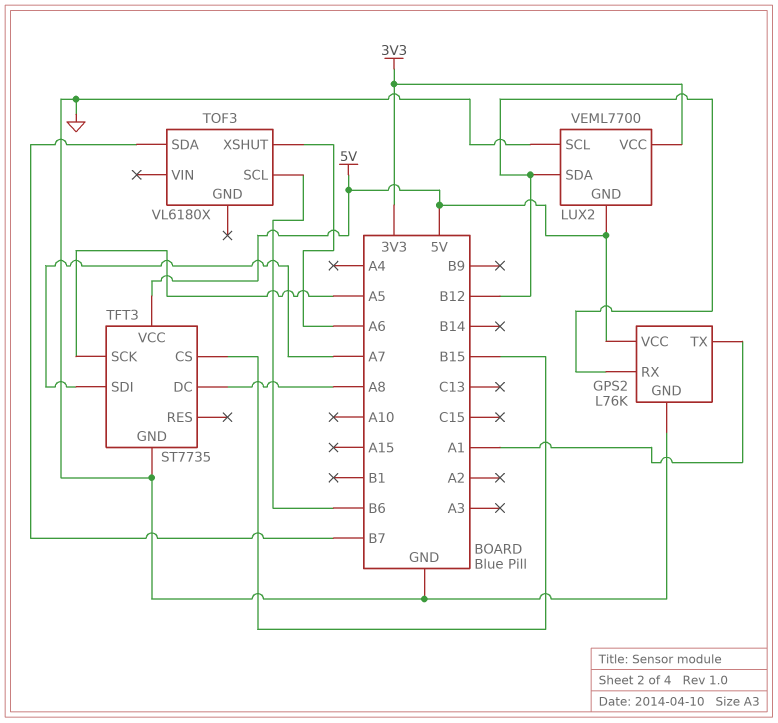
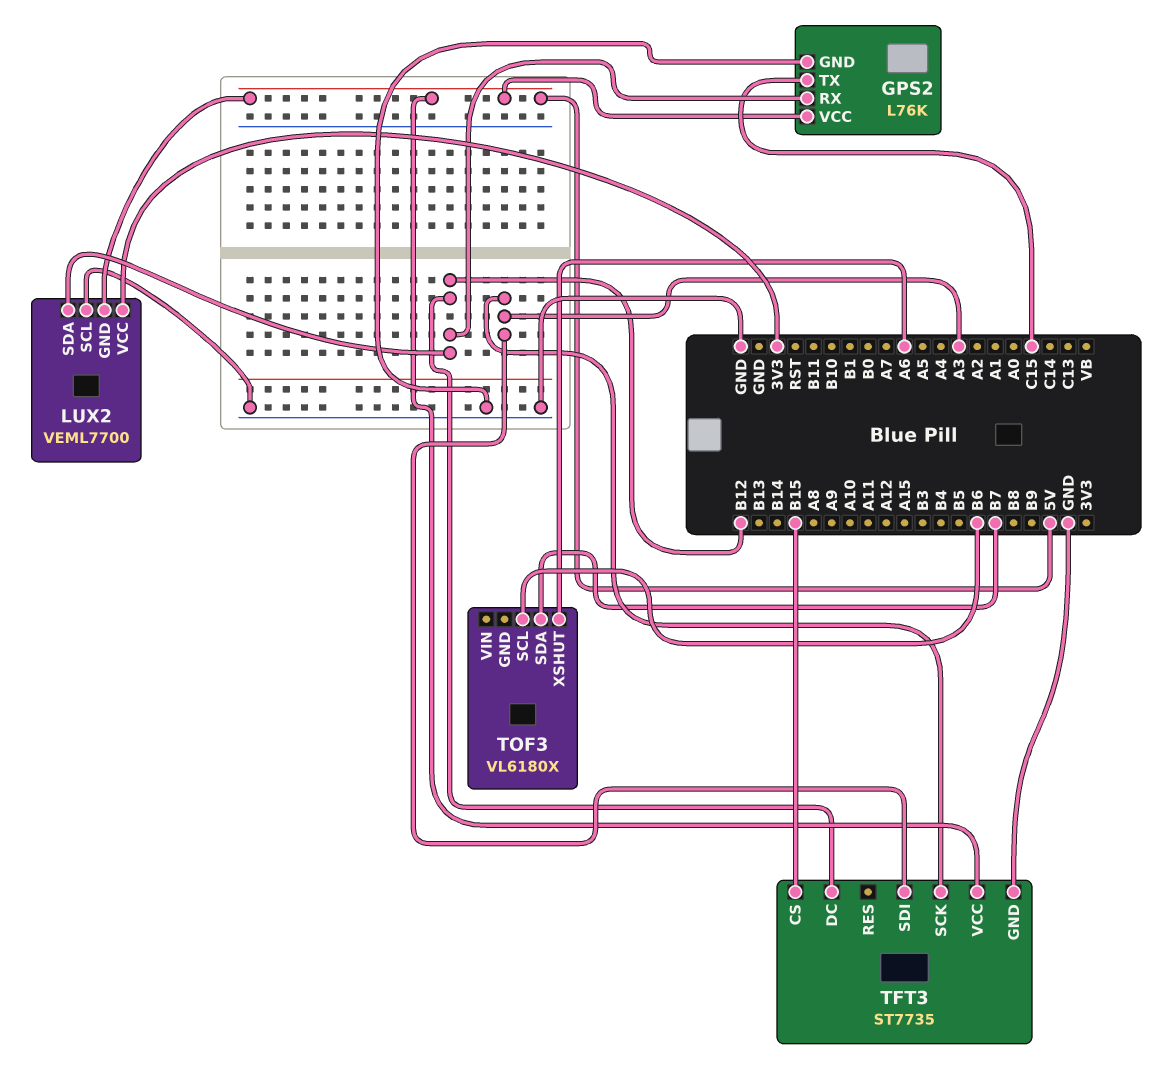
GPS2 pin TX: A1 -> C15
TFT3 pin DC: A8 -> B12
TFT3 pin SCK: A5 -> A3
TFT3 pin SDI: A7 -> A3

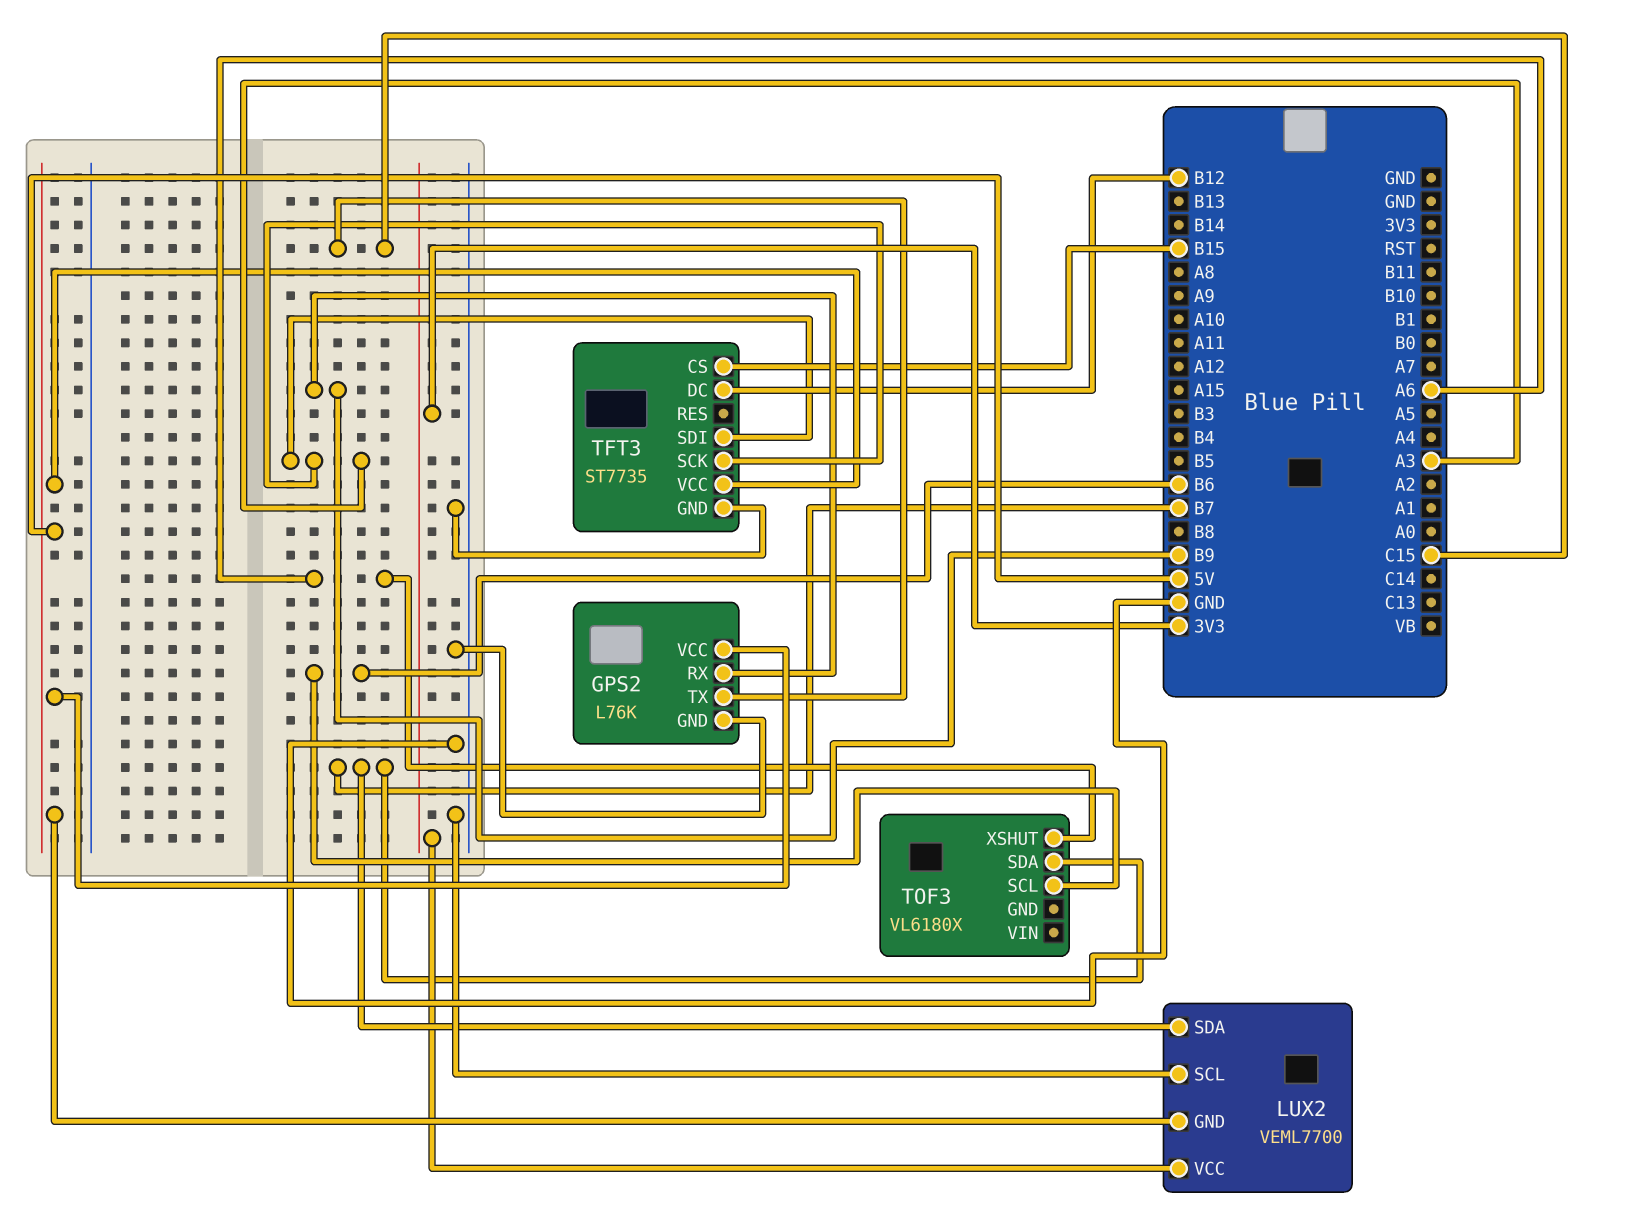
GPS2 pin RX: B12 -> B9
LUX2 pin SDA: B12 -> B7

